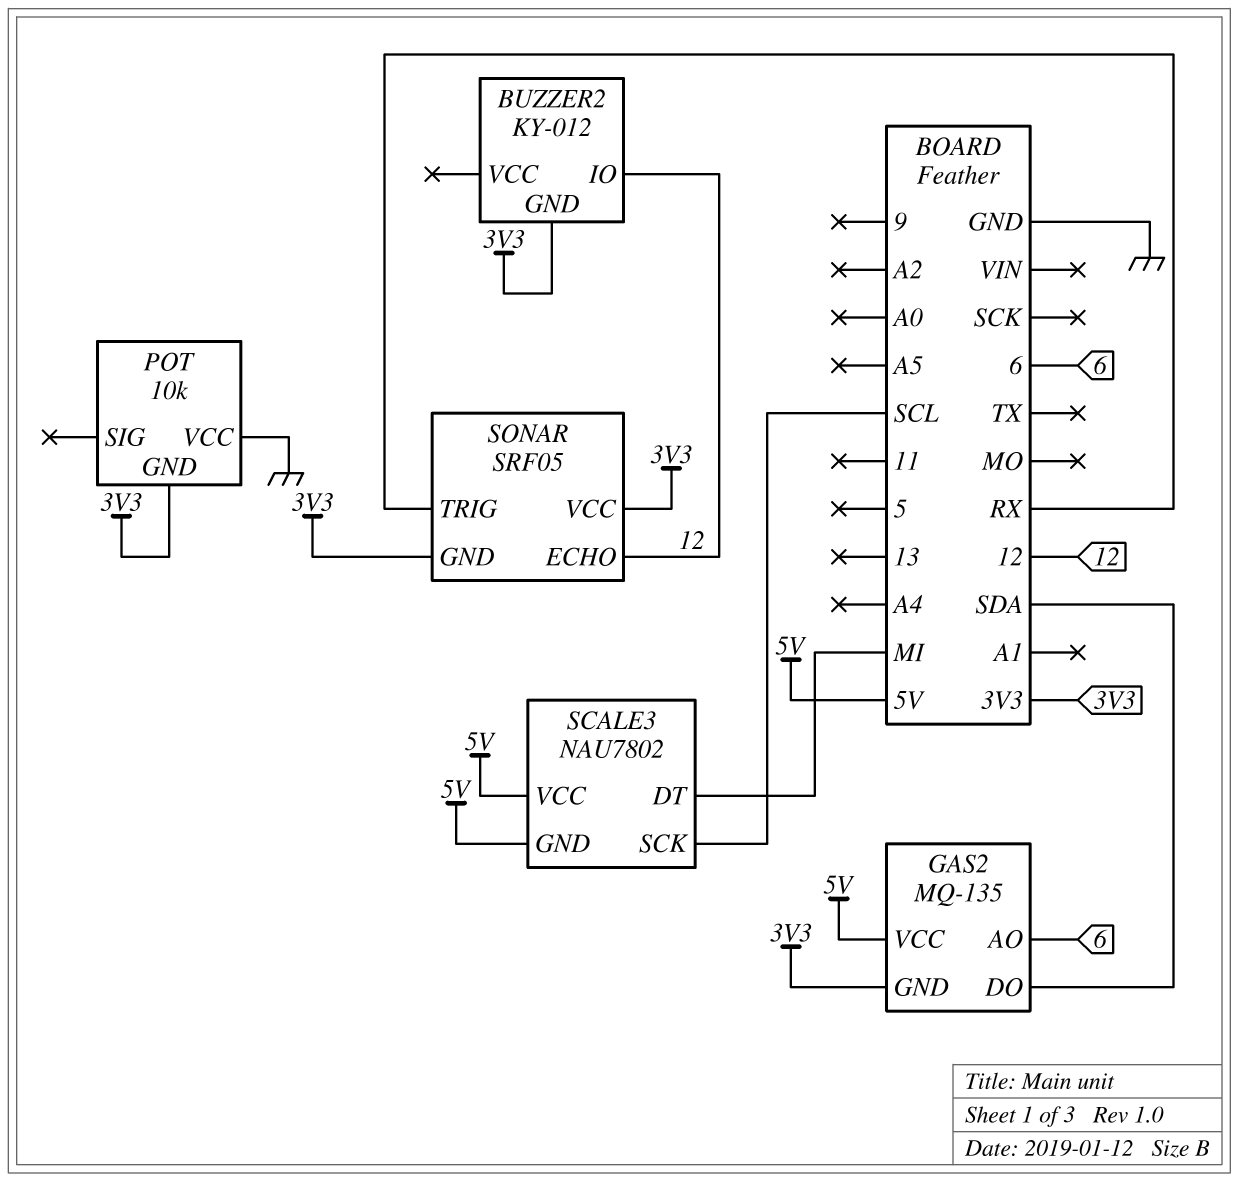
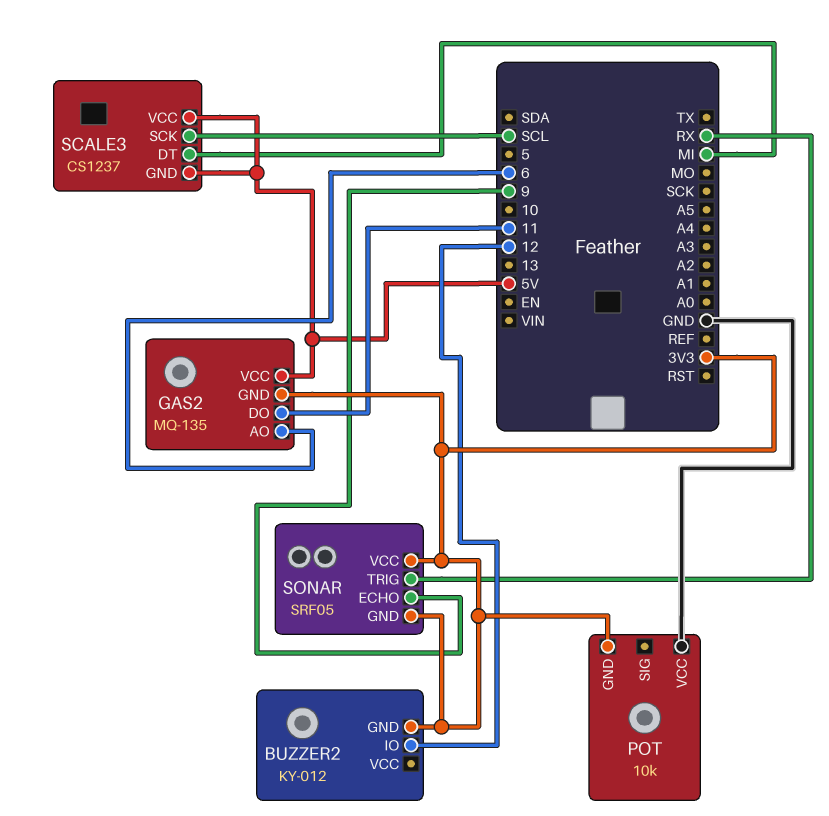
GAS2 pin DO: SDA -> 11
SCALE3: NAU7802 -> CS1237
SONAR pin ECHO: 12 -> 9

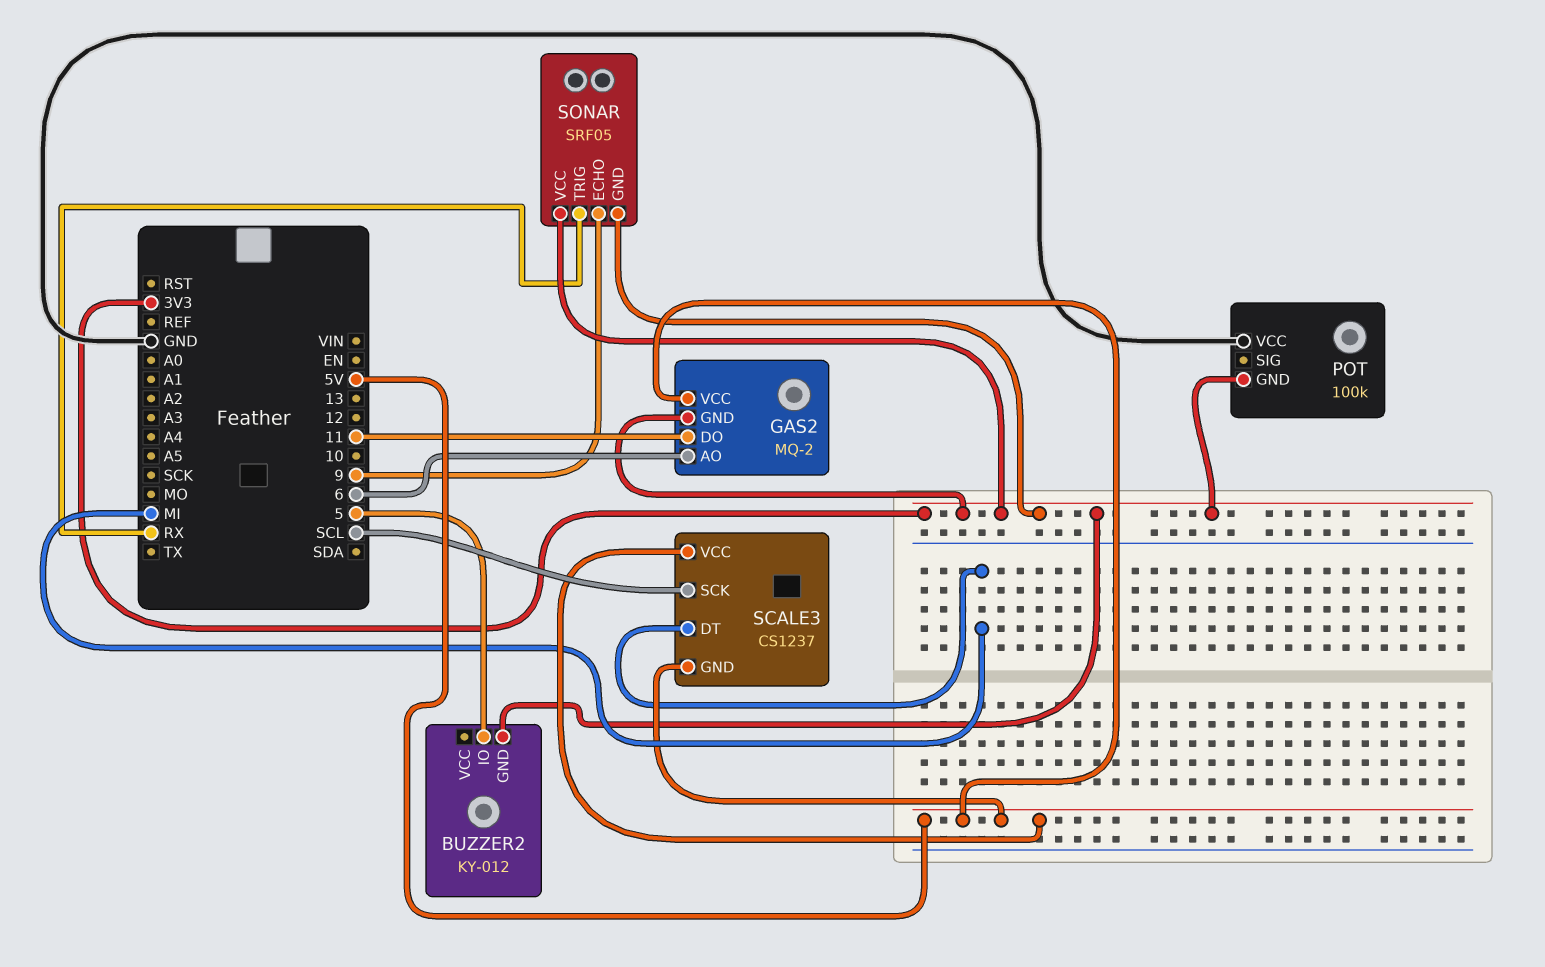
BUZZER2 pin IO: 12 -> 5
GAS2: MQ-135 -> MQ-2
POT: 10k -> 100k

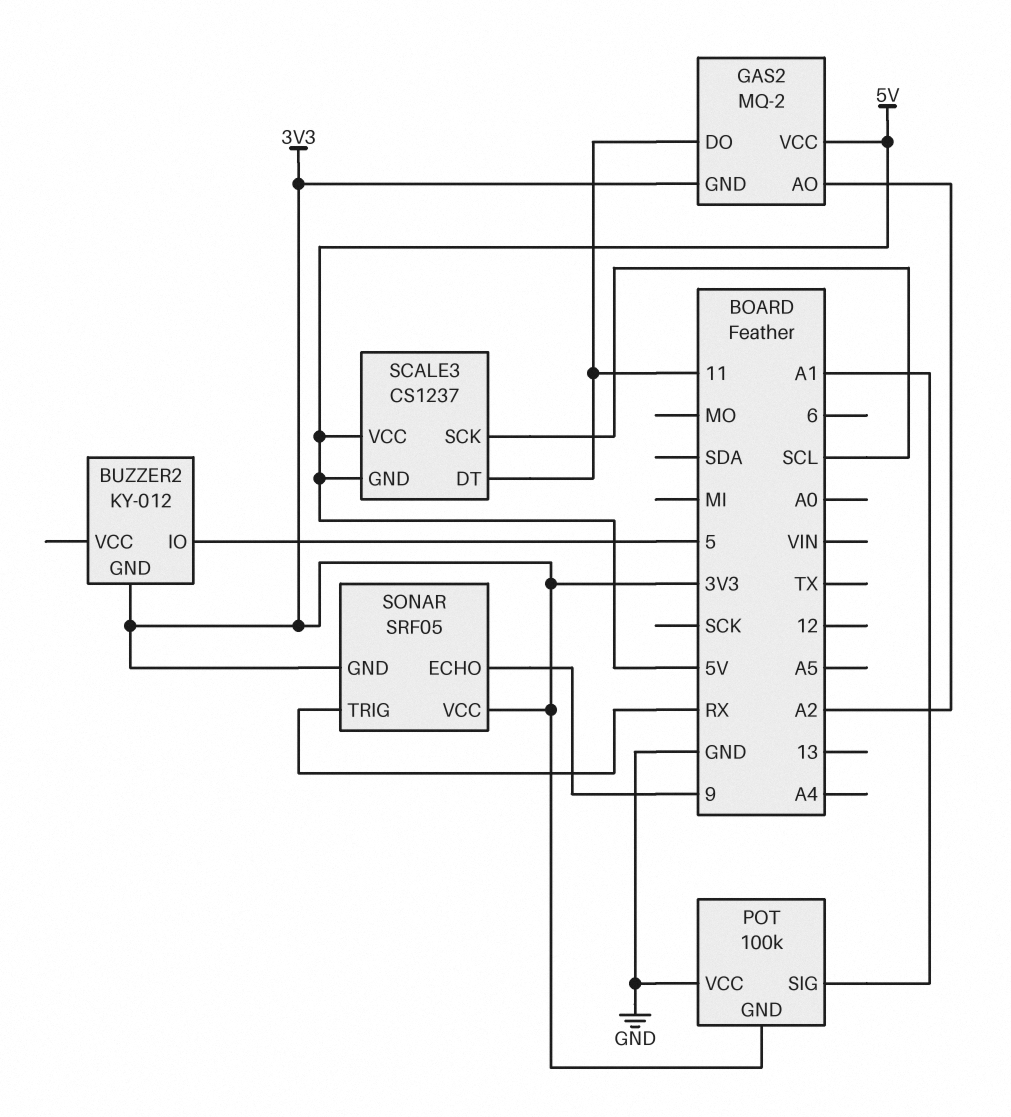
GAS2 pin AO: 6 -> A2
POT pin SIG: none -> A1
SCALE3 pin DT: MI -> 11

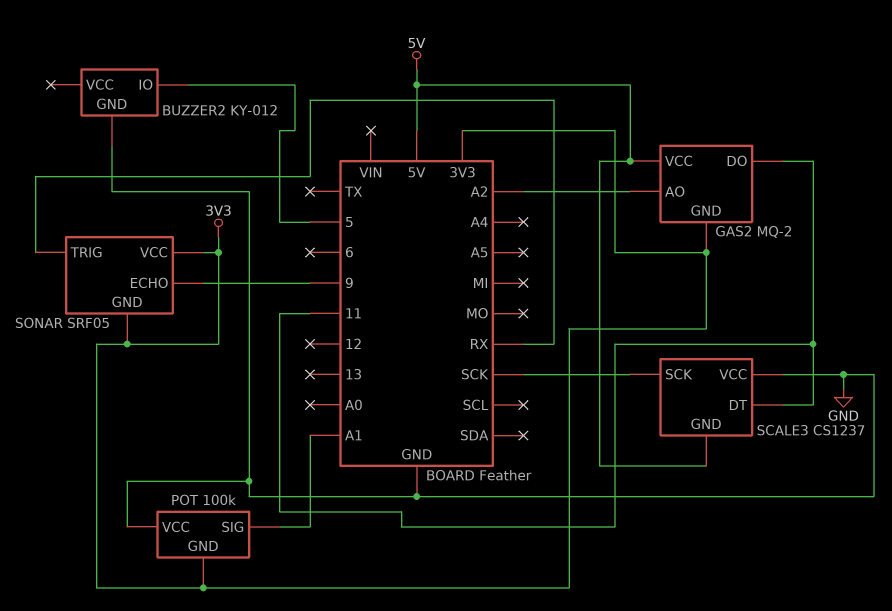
BUZZER2 pin GND: 3V3 -> GND
SCALE3 pin SCK: SCL -> SCK
SCALE3 pin VCC: 5V -> GND

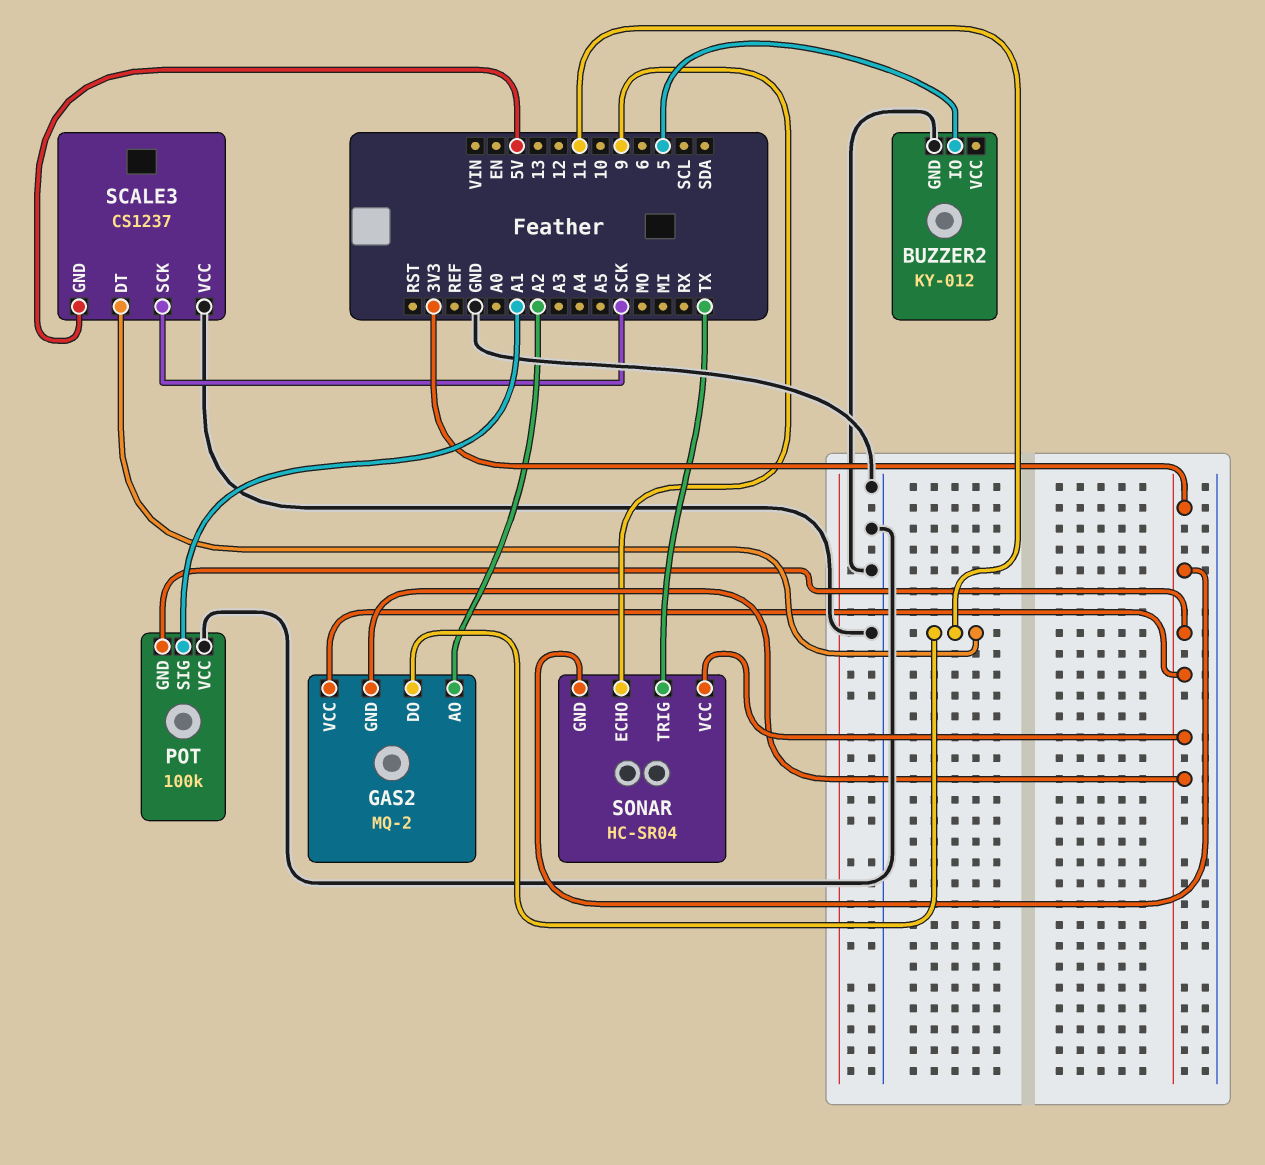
GAS2 pin VCC: 5V -> 3V3
SONAR: SRF05 -> HC-SR04
SONAR pin TRIG: RX -> TX

